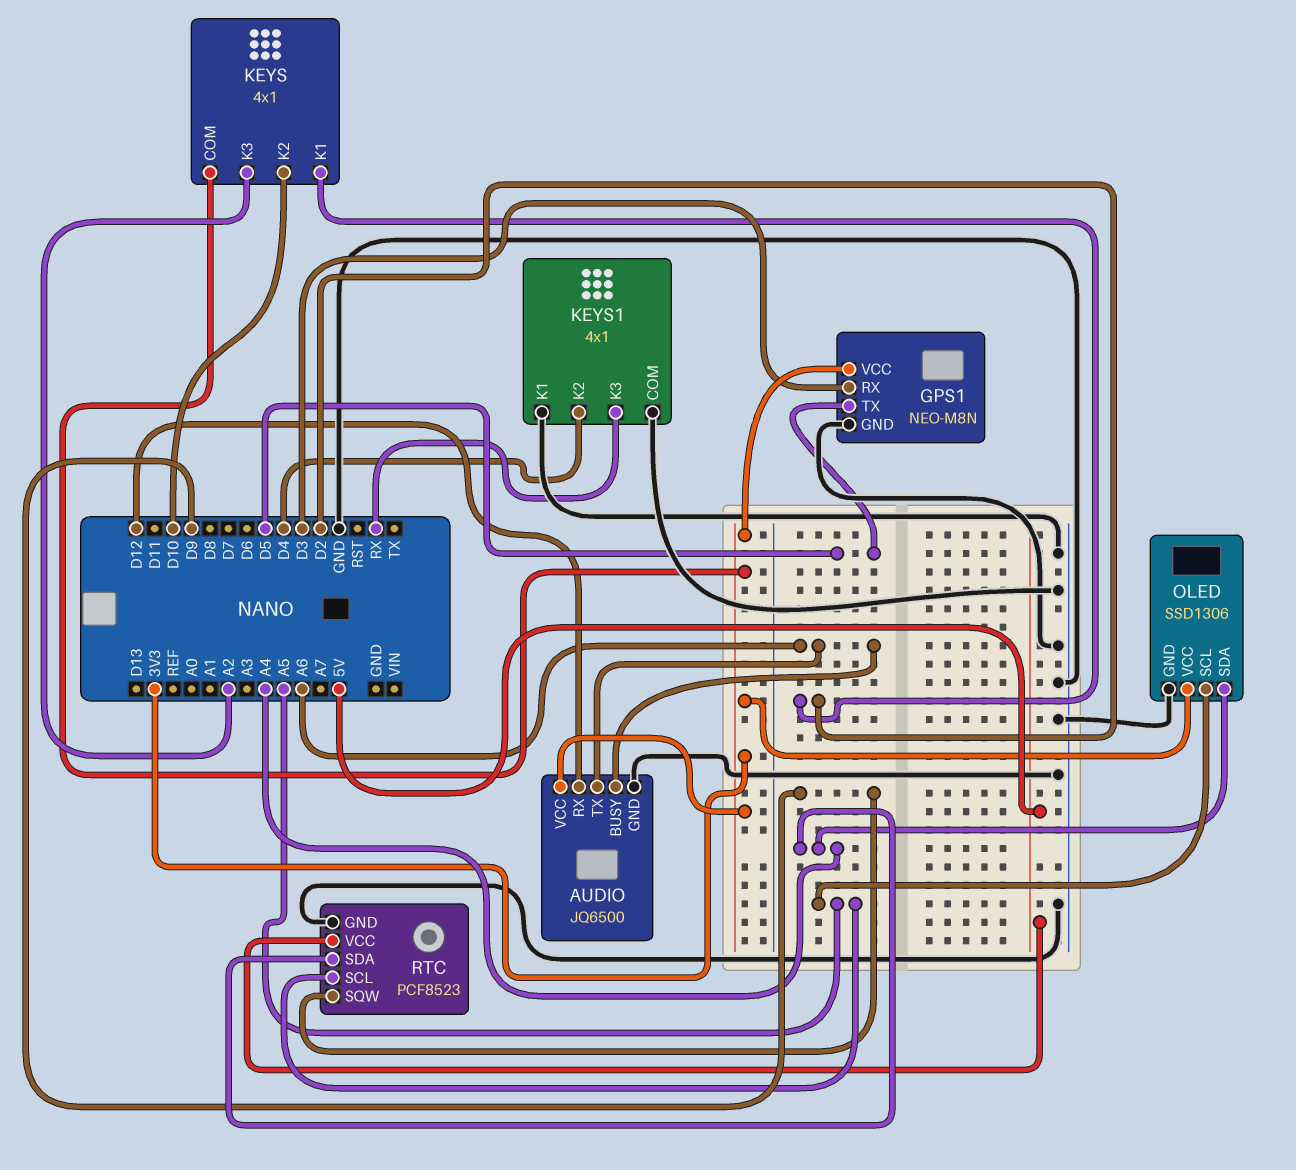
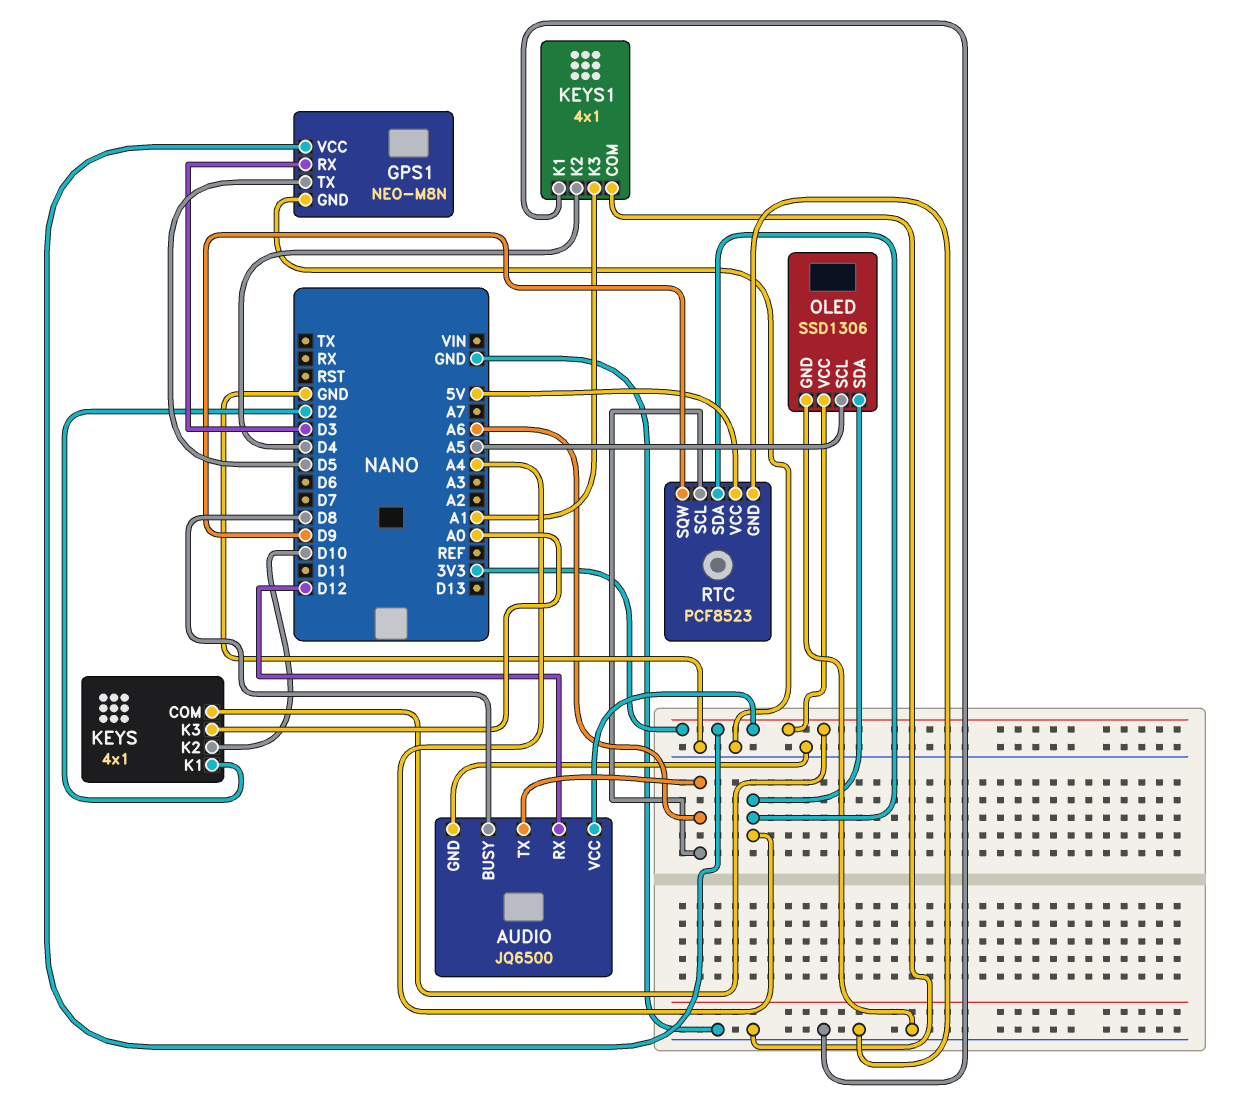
AUDIO pin BUSY: A6 -> D8
KEYS pin K3: A2 -> A0
KEYS1 pin K3: RX -> A1
RTC pin SCL: A5 -> A6

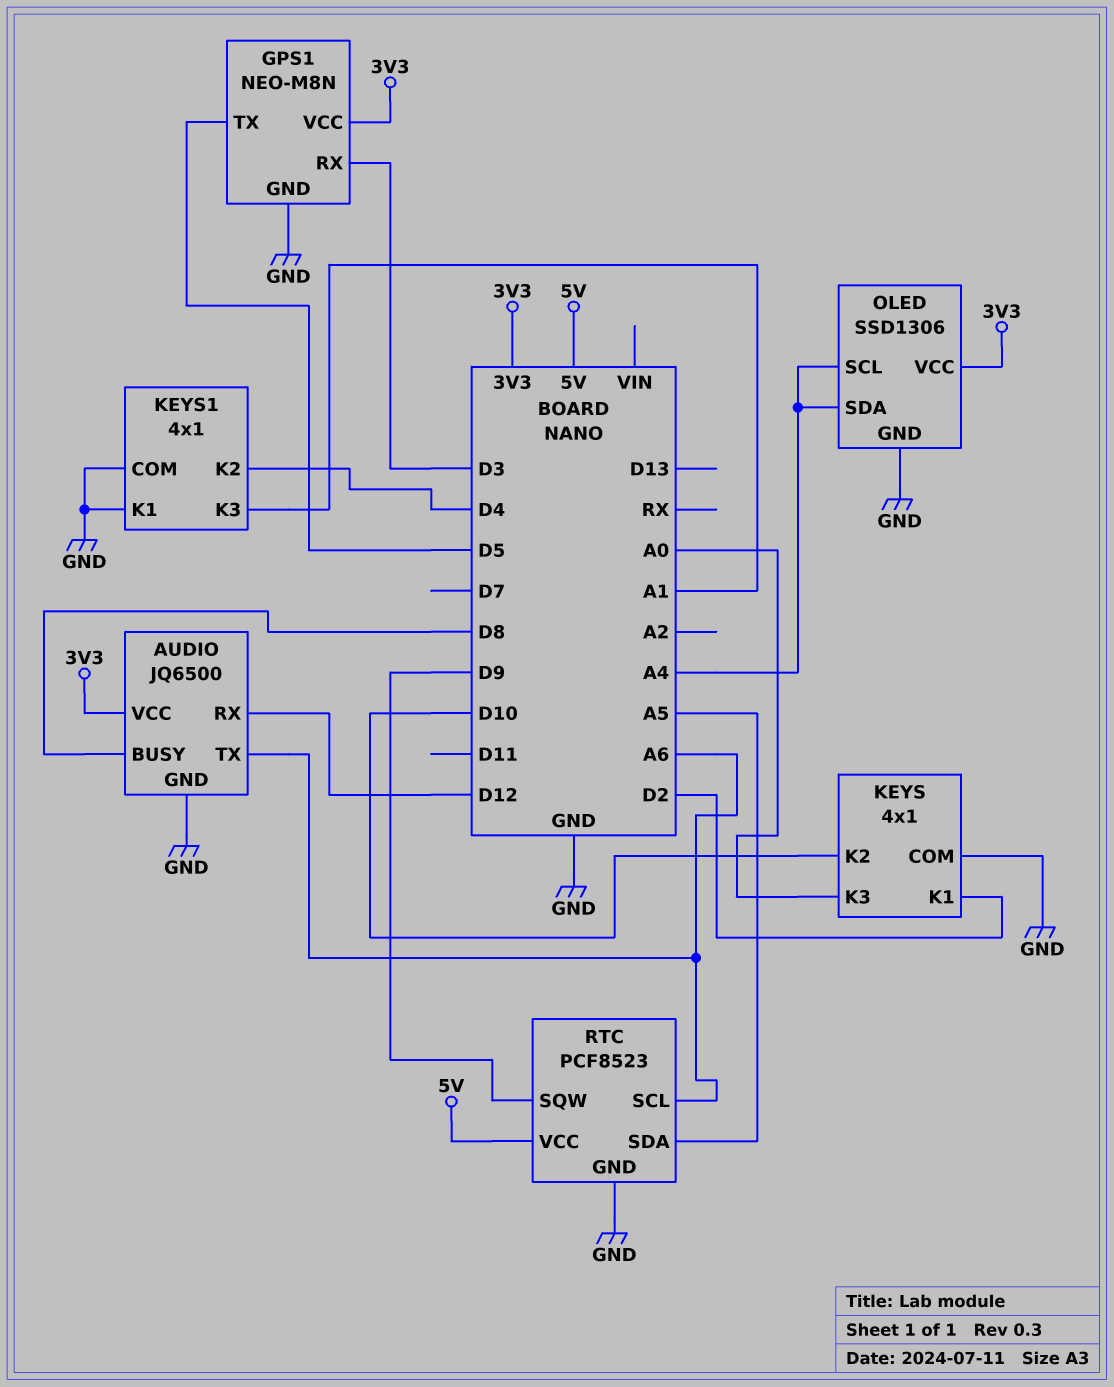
KEYS pin COM: 3V3 -> GND
OLED pin SCL: A5 -> A4
RTC pin SDA: A4 -> A5

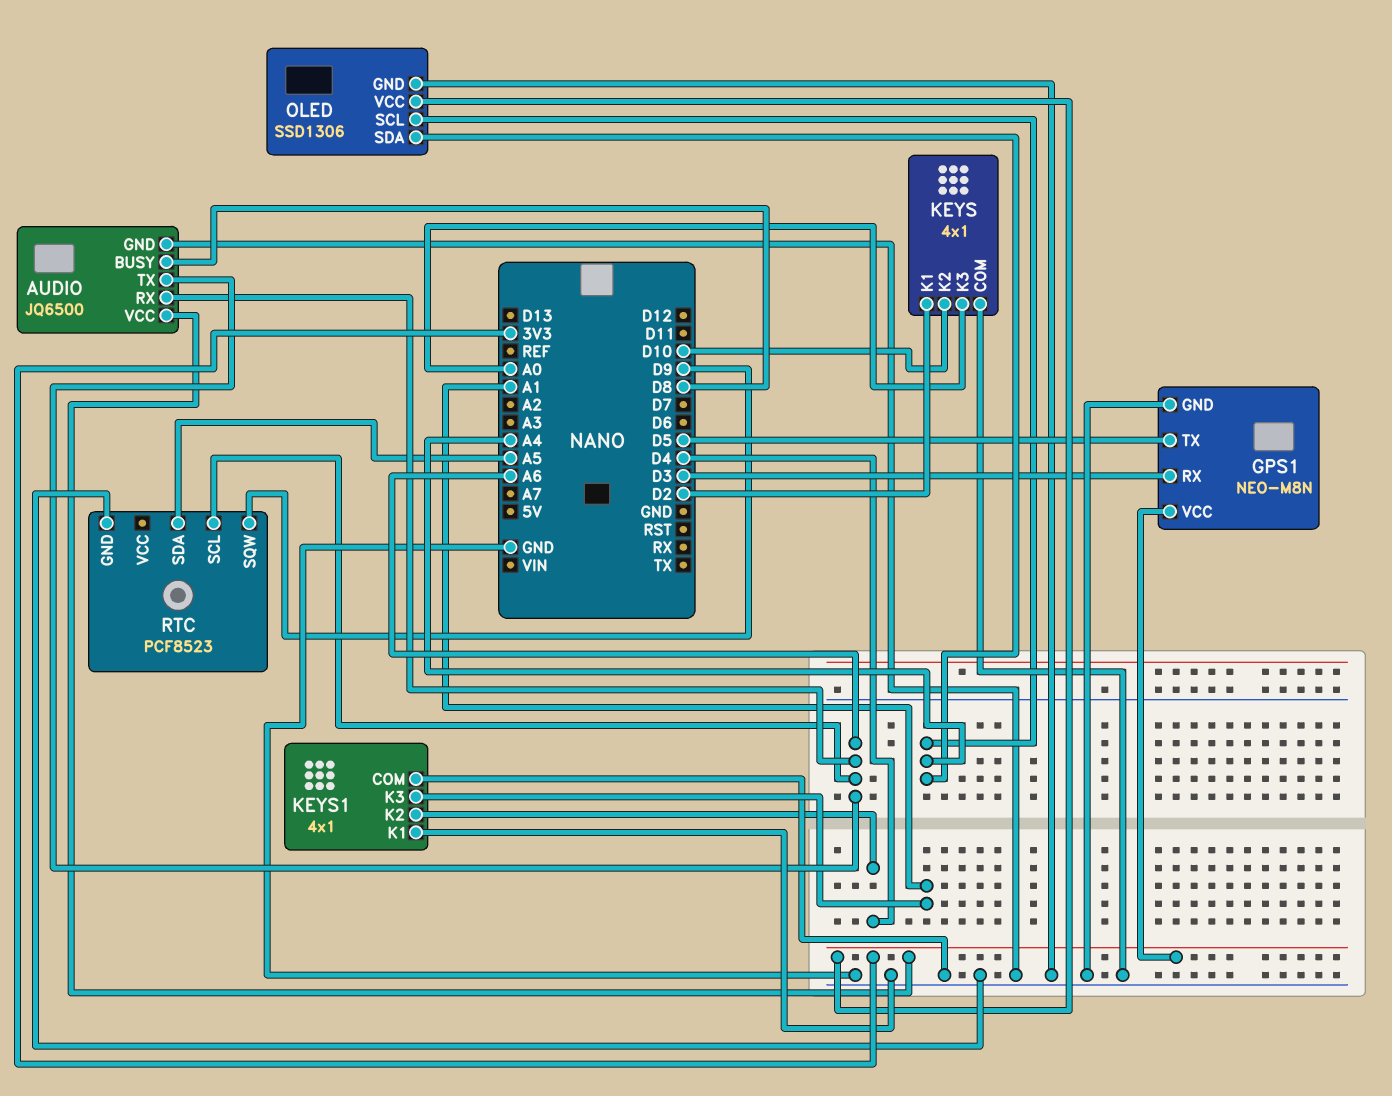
AUDIO pin RX: D12 -> A6
RTC pin VCC: 5V -> none

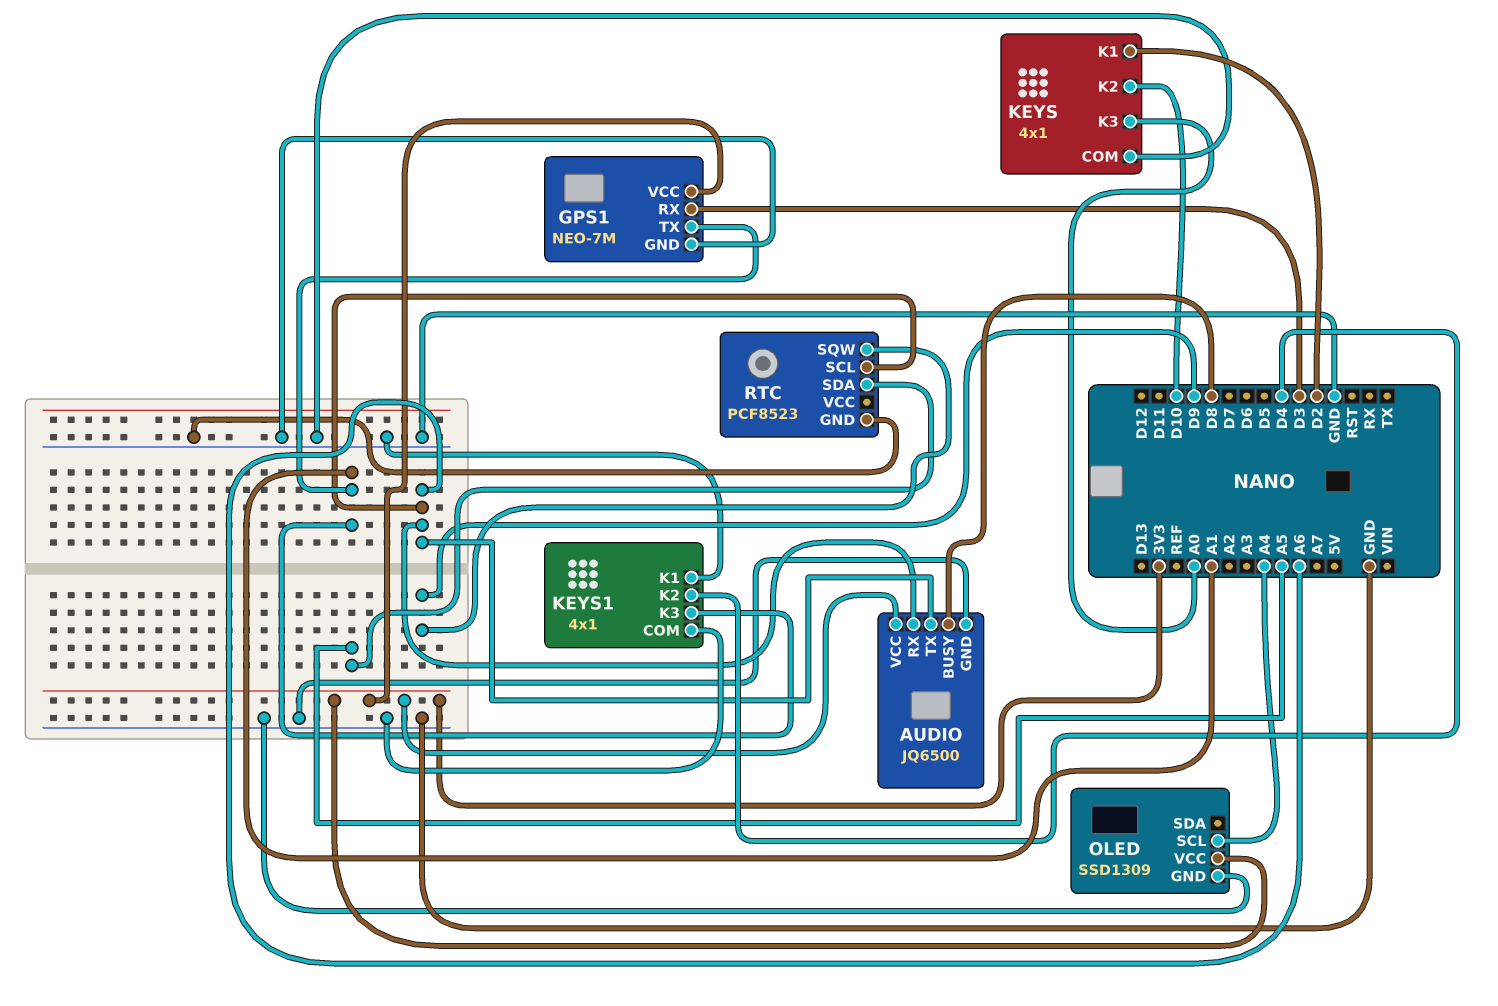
GPS1: NEO-M8N -> NEO-7M
GPS1 pin TX: D5 -> A1
OLED: SSD1306 -> SSD1309
OLED pin SDA: A4 -> none

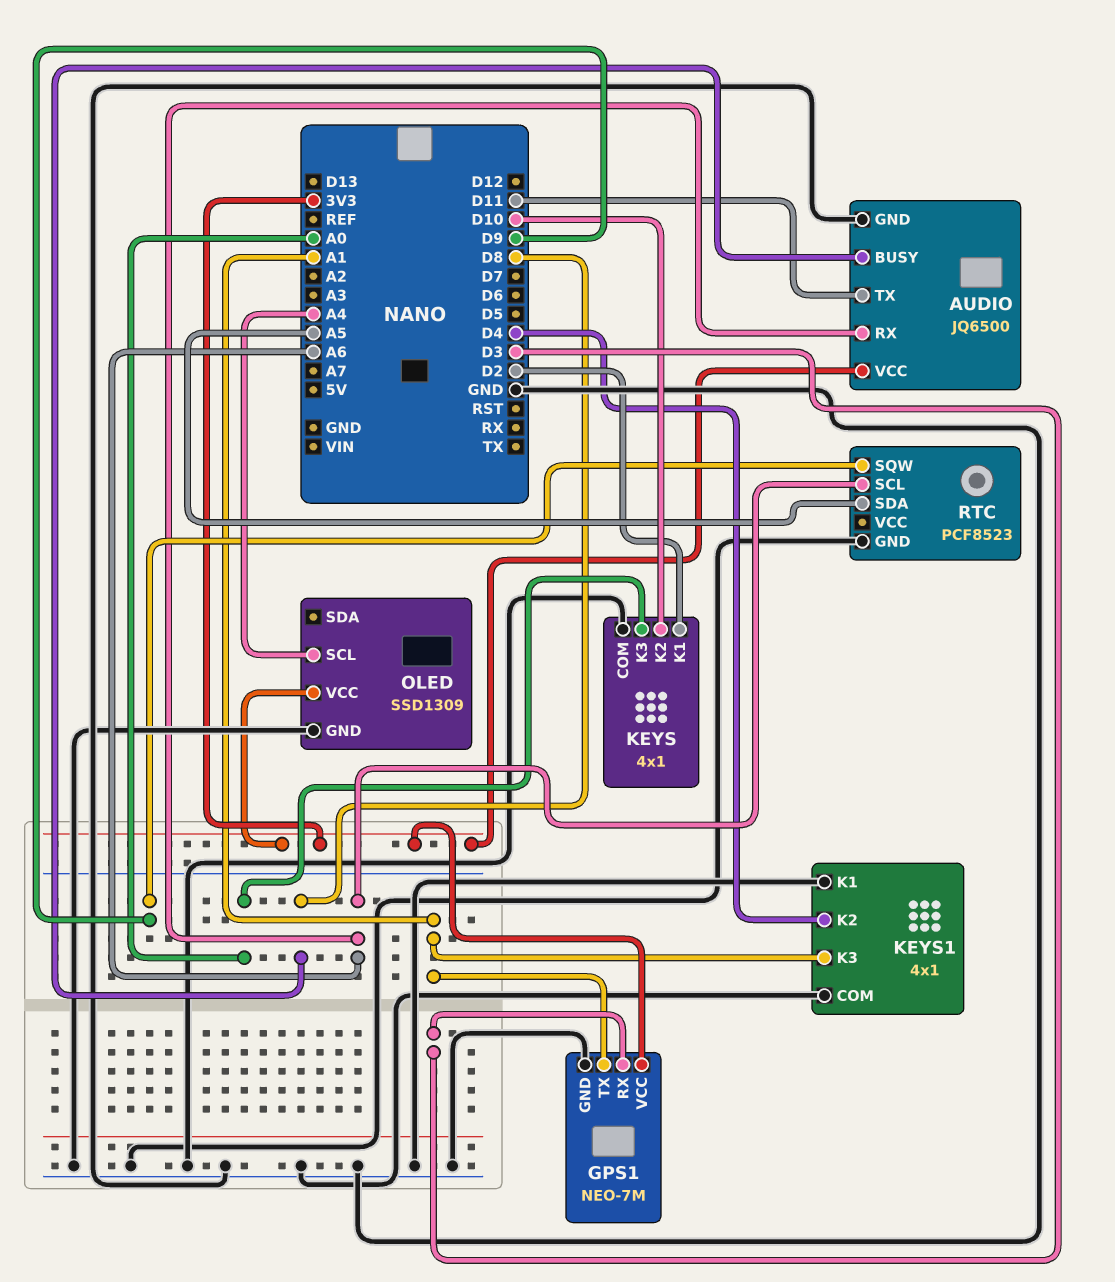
AUDIO pin TX: A6 -> D11

